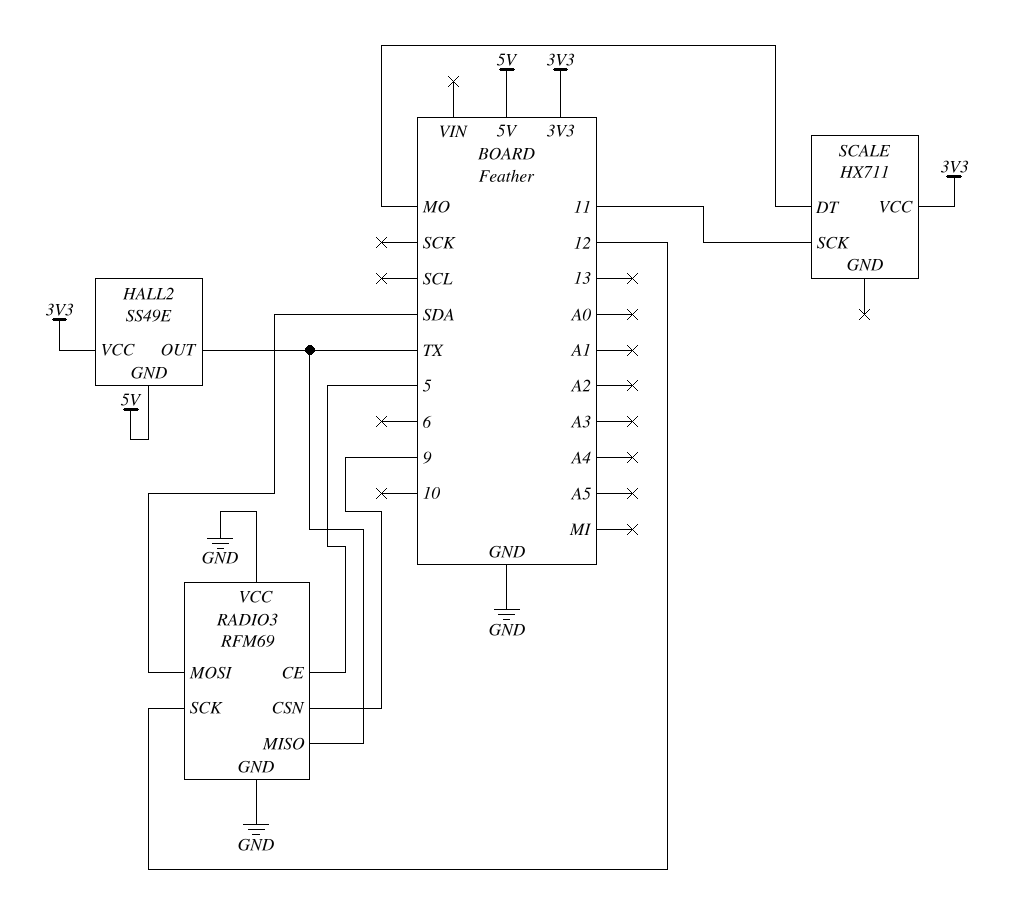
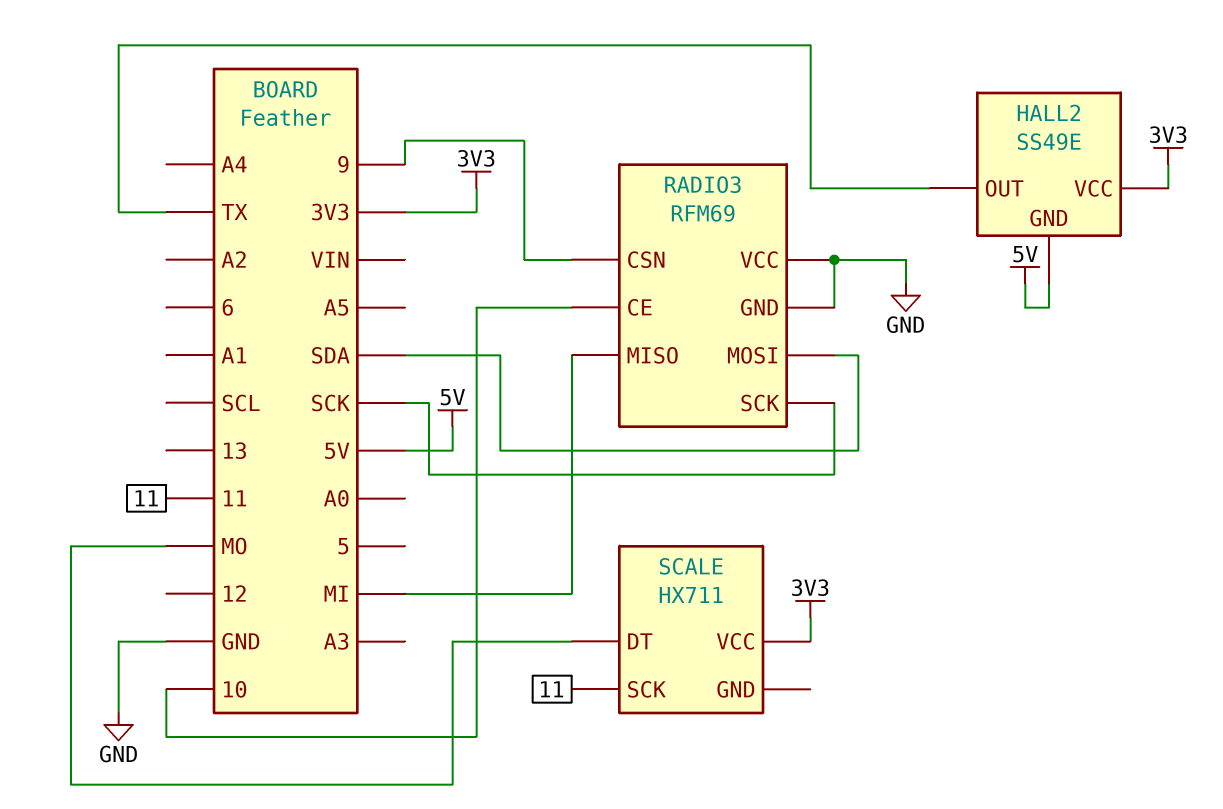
RADIO3 pin CE: 5 -> 10
RADIO3 pin MISO: TX -> MI
RADIO3 pin SCK: 12 -> SCK

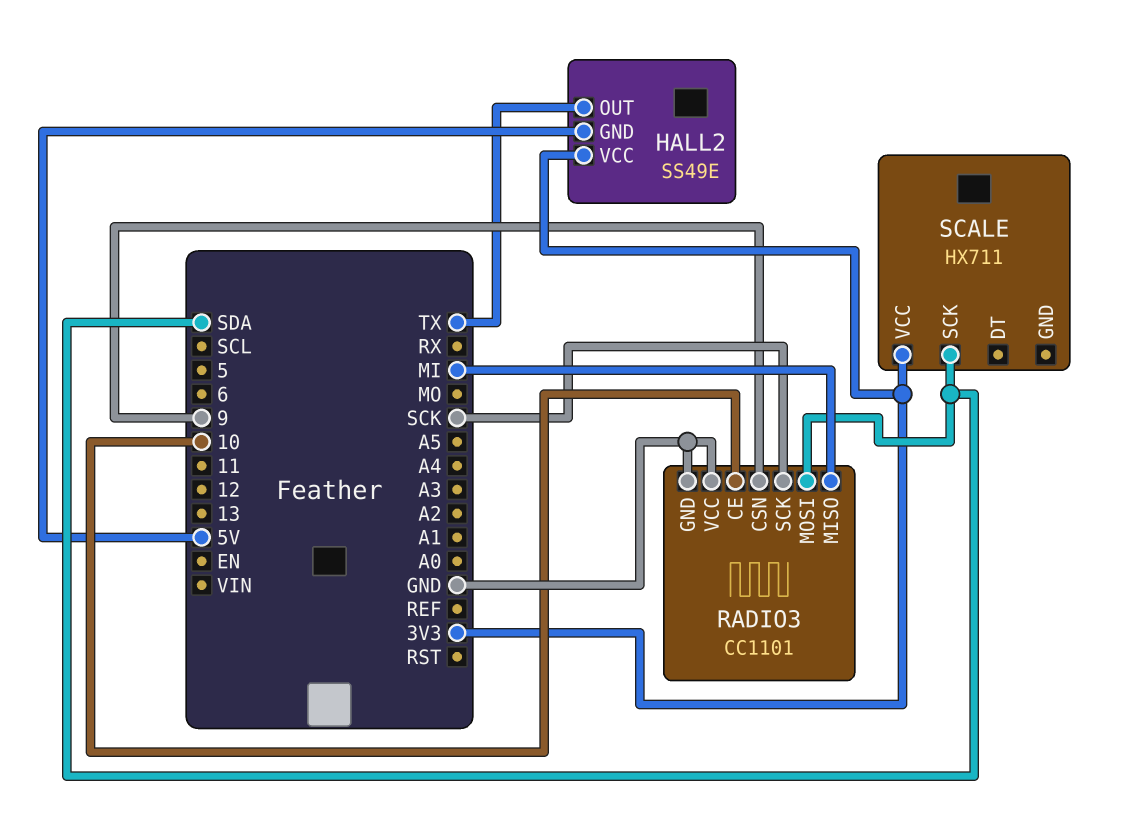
RADIO3: RFM69 -> CC1101
SCALE pin DT: MO -> none
SCALE pin SCK: 11 -> SDA

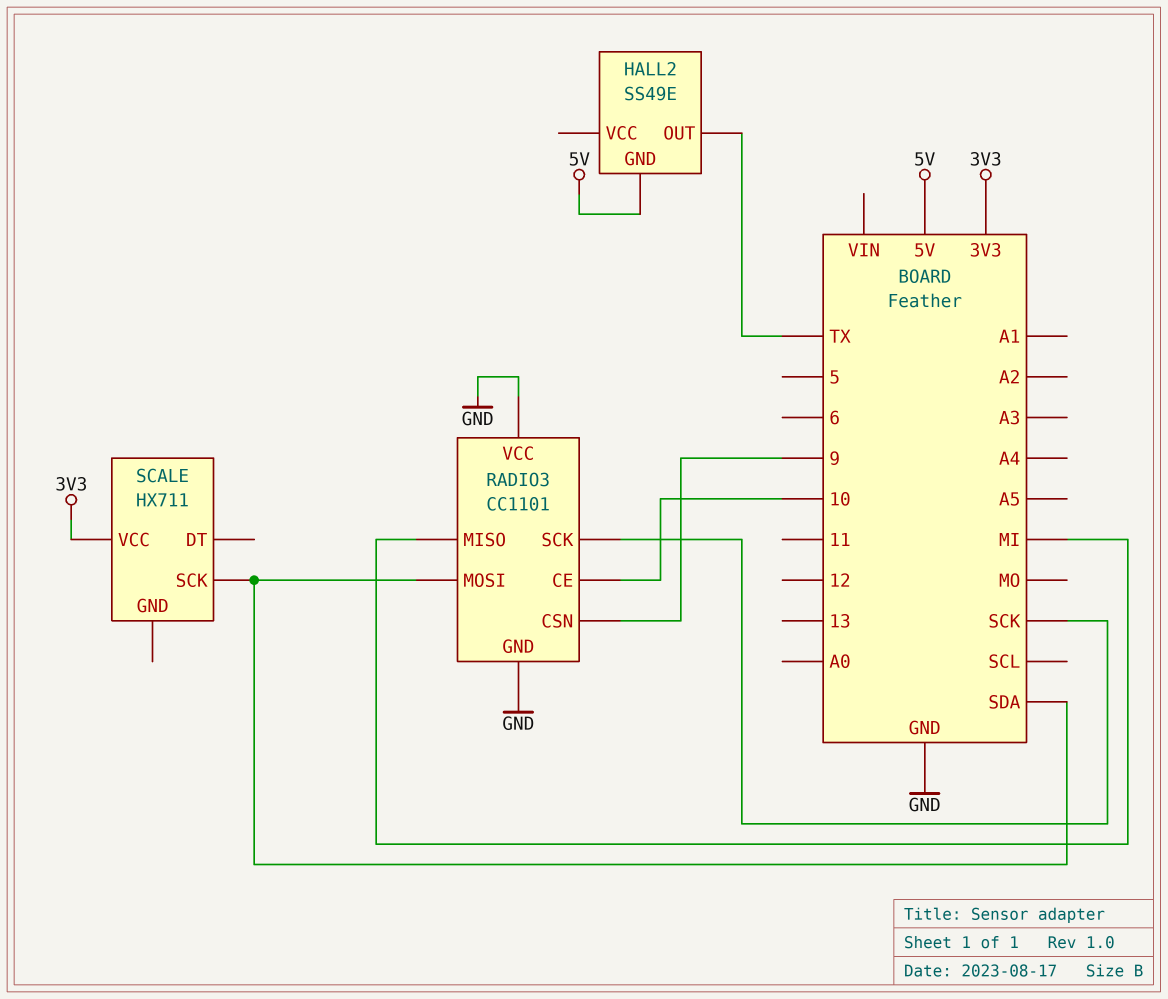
HALL2 pin VCC: 3V3 -> none

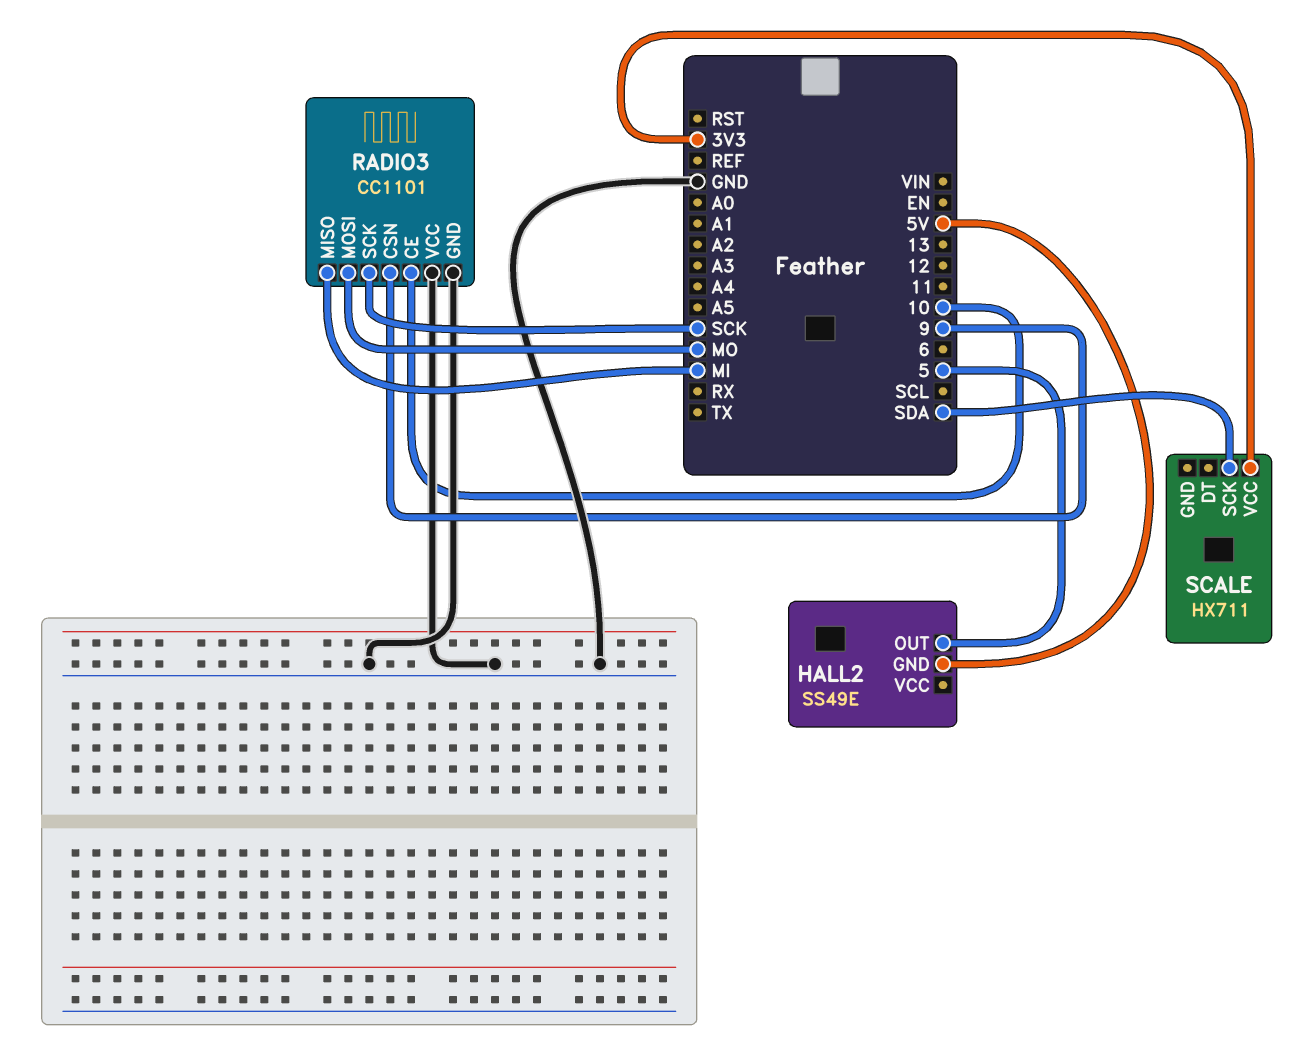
HALL2 pin OUT: TX -> 5
RADIO3 pin MOSI: SDA -> MO

